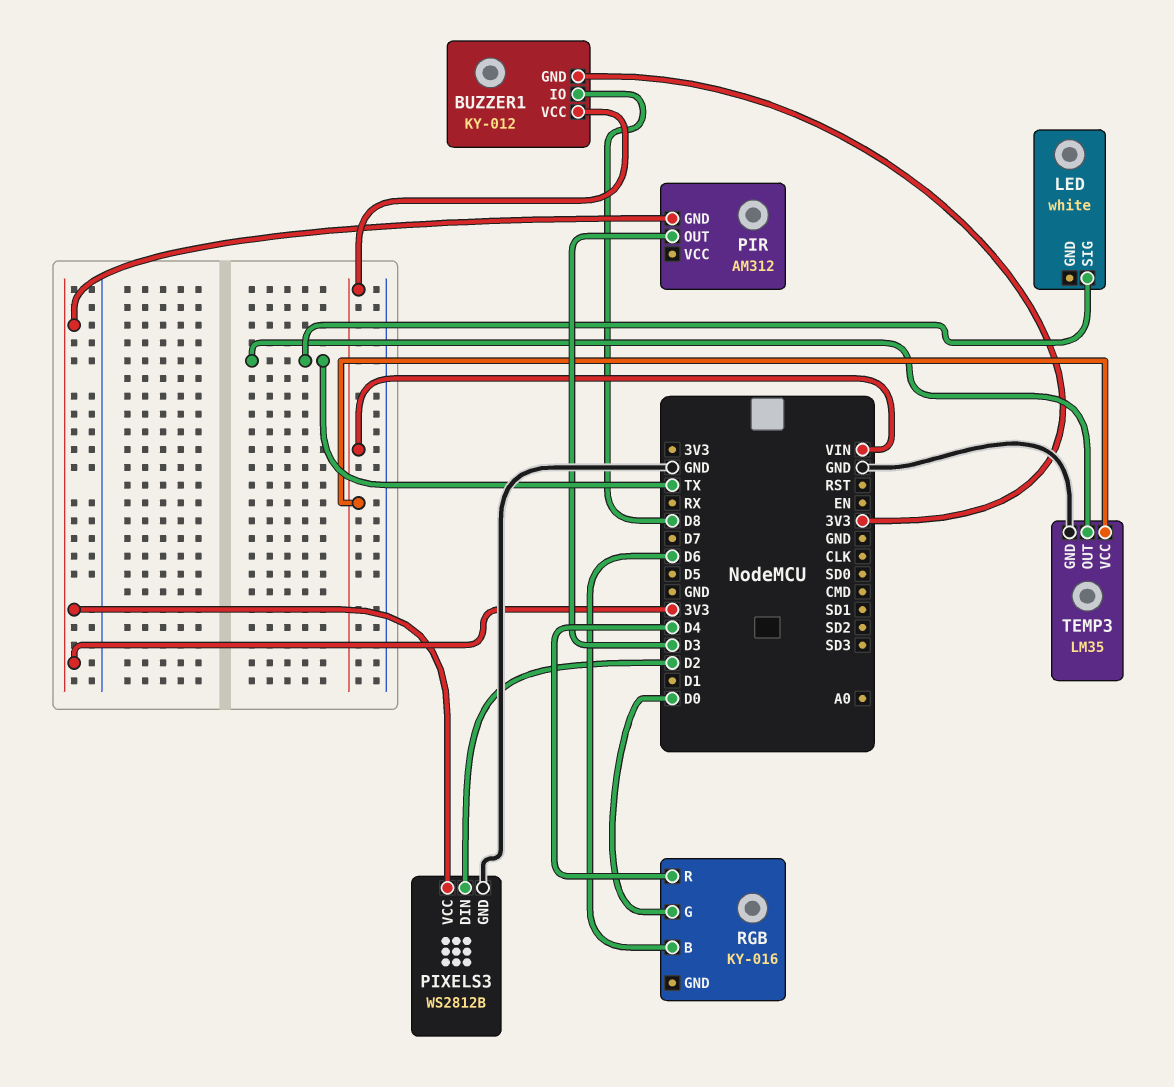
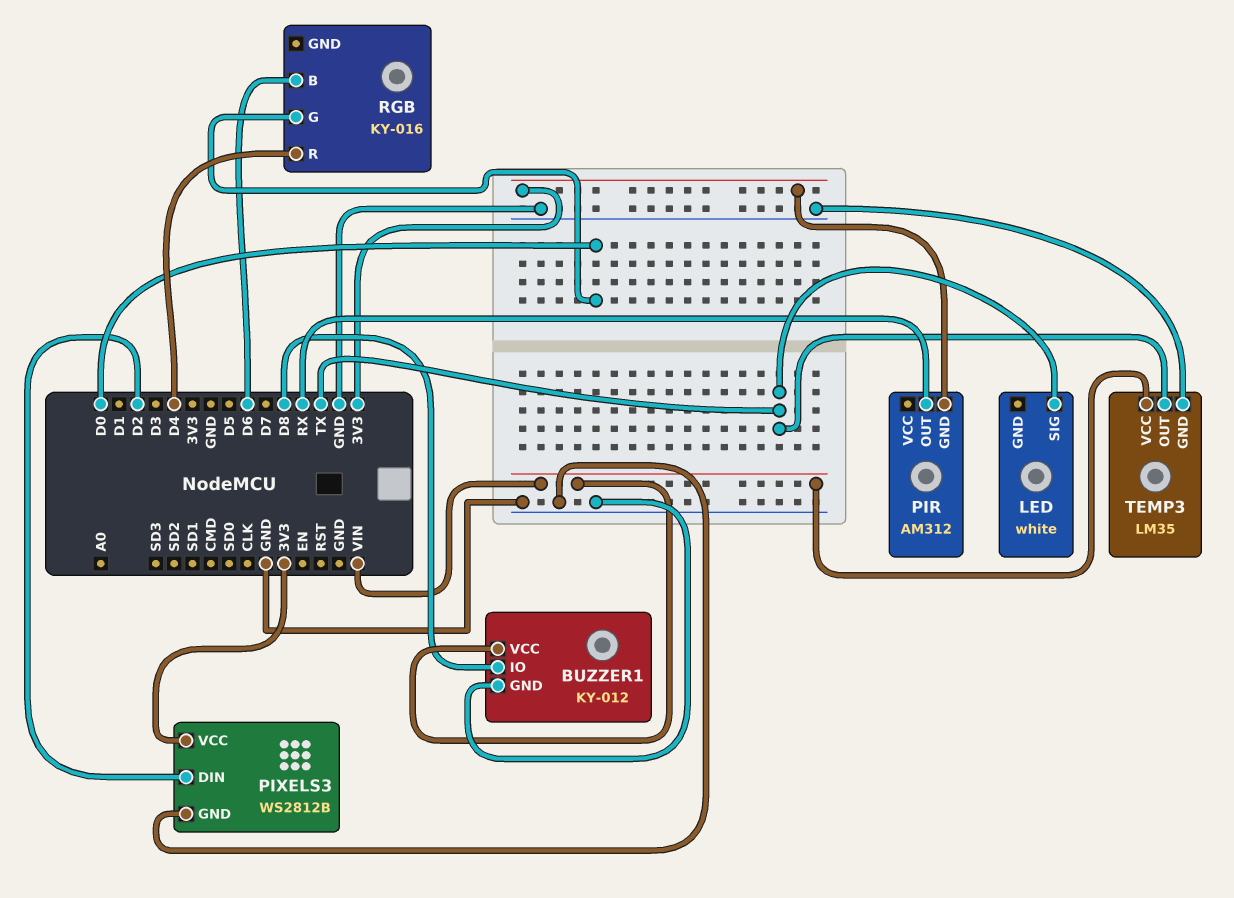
BUZZER1 pin GND: 3V3 -> GND
PIR pin OUT: D3 -> RX

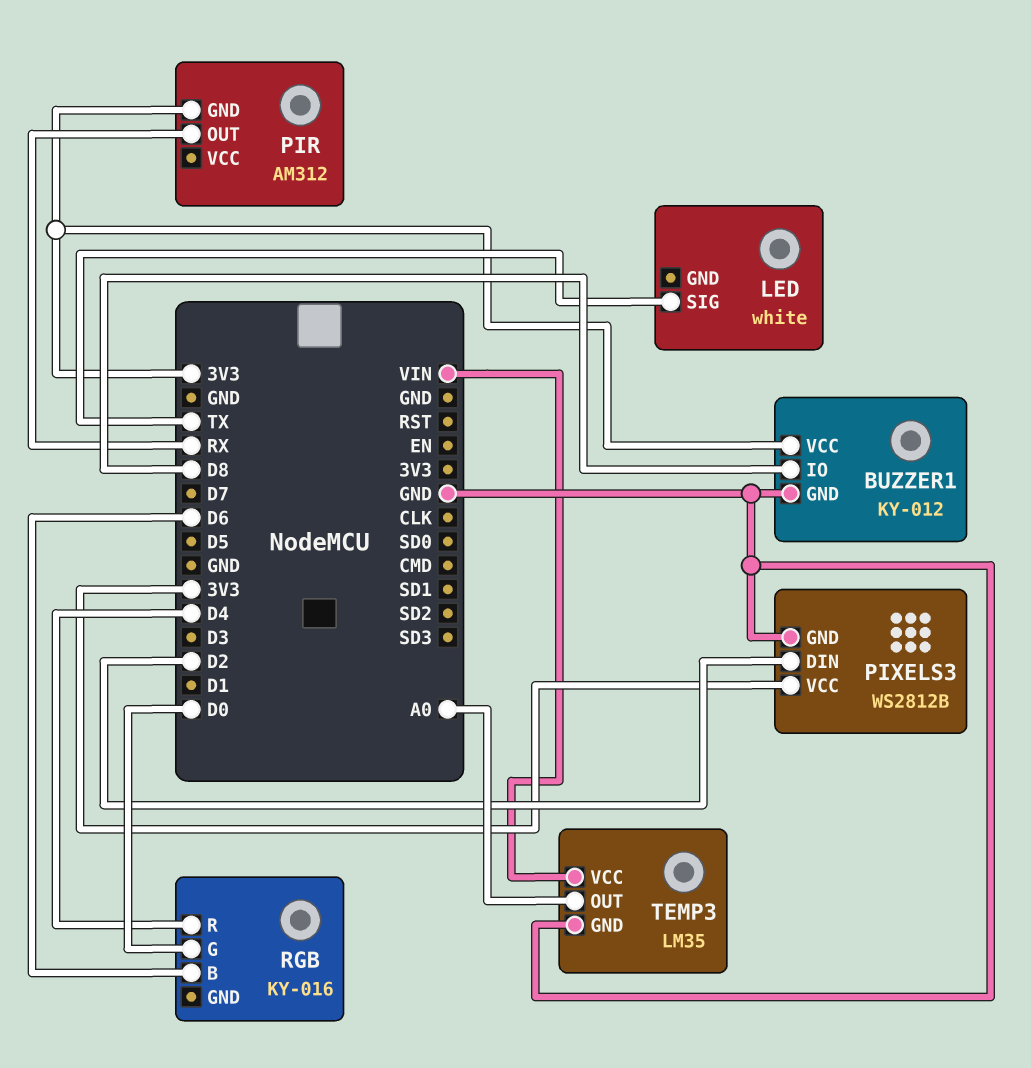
BUZZER1 pin VCC: VIN -> 3V3
TEMP3 pin OUT: TX -> A0

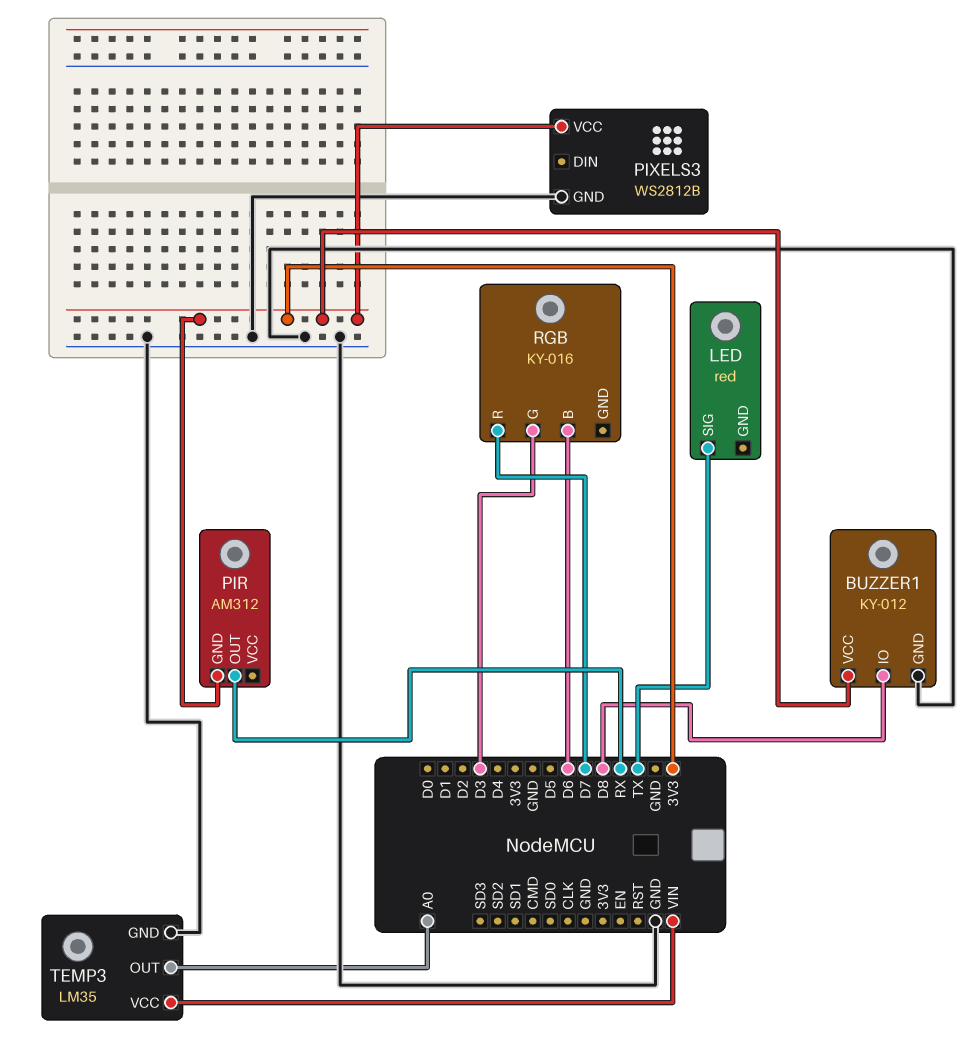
LED: white -> red
PIXELS3 pin DIN: D2 -> none
RGB pin G: D0 -> D3
RGB pin R: D4 -> D7

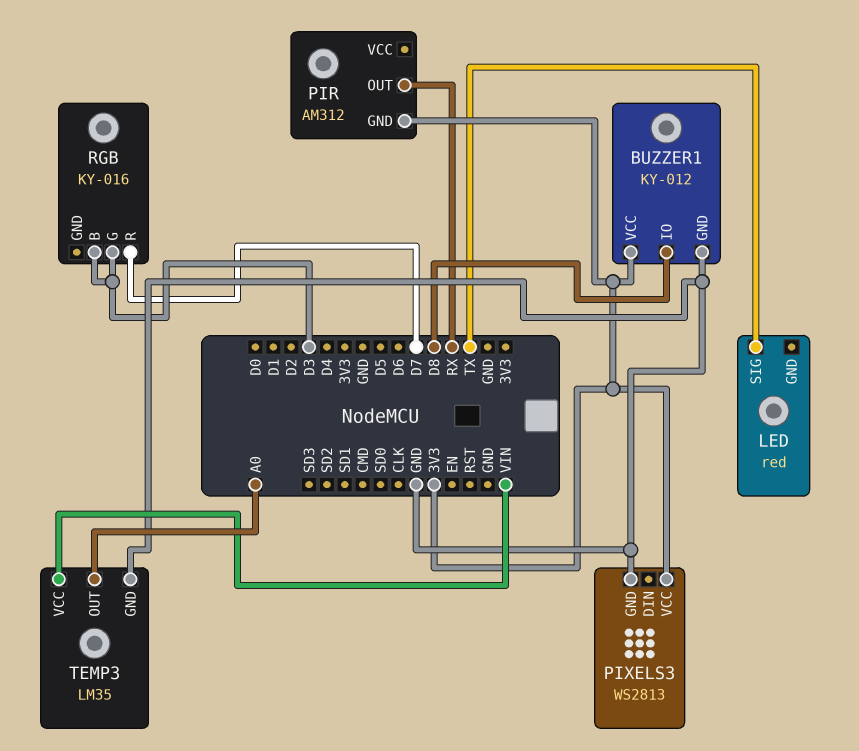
PIXELS3: WS2812B -> WS2813
RGB pin B: D6 -> D3

